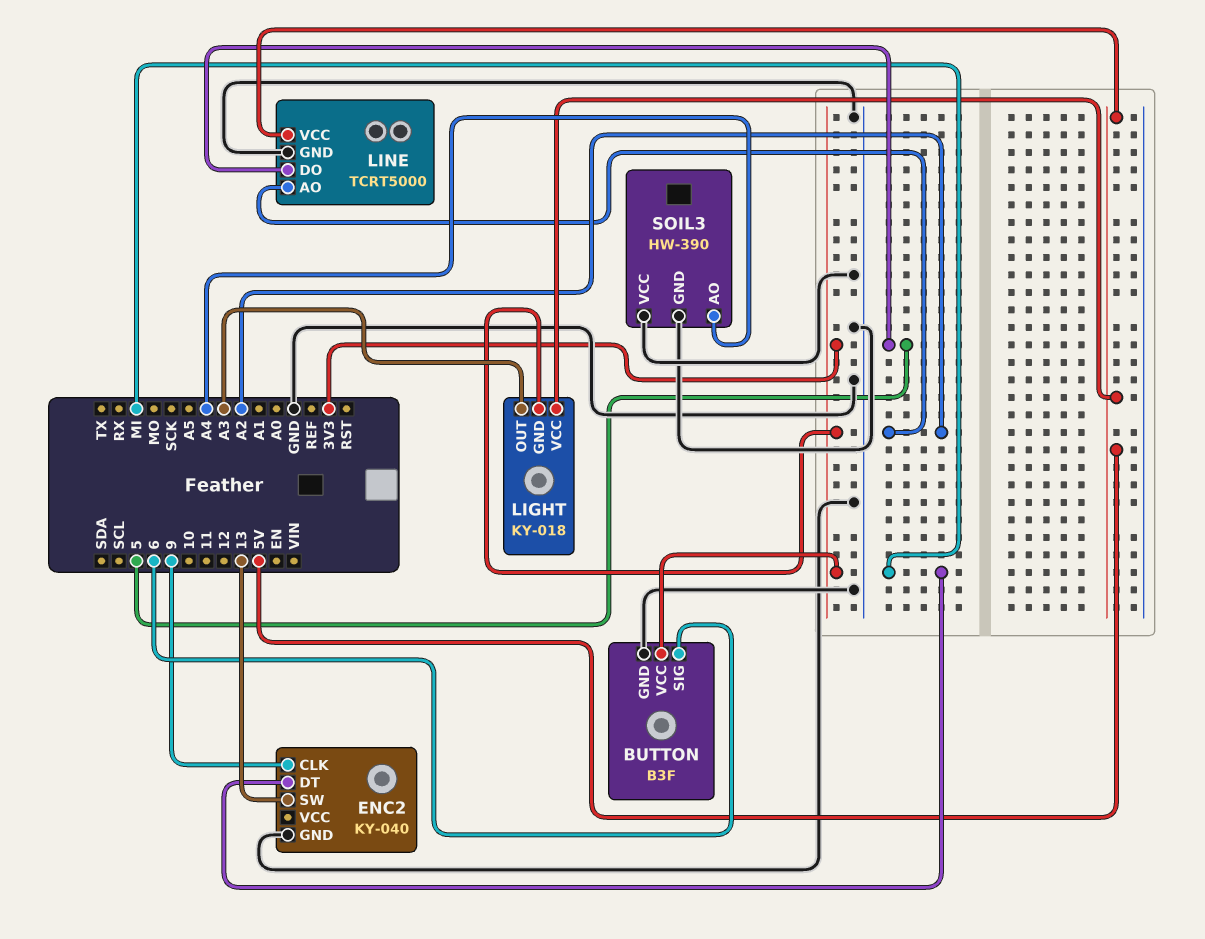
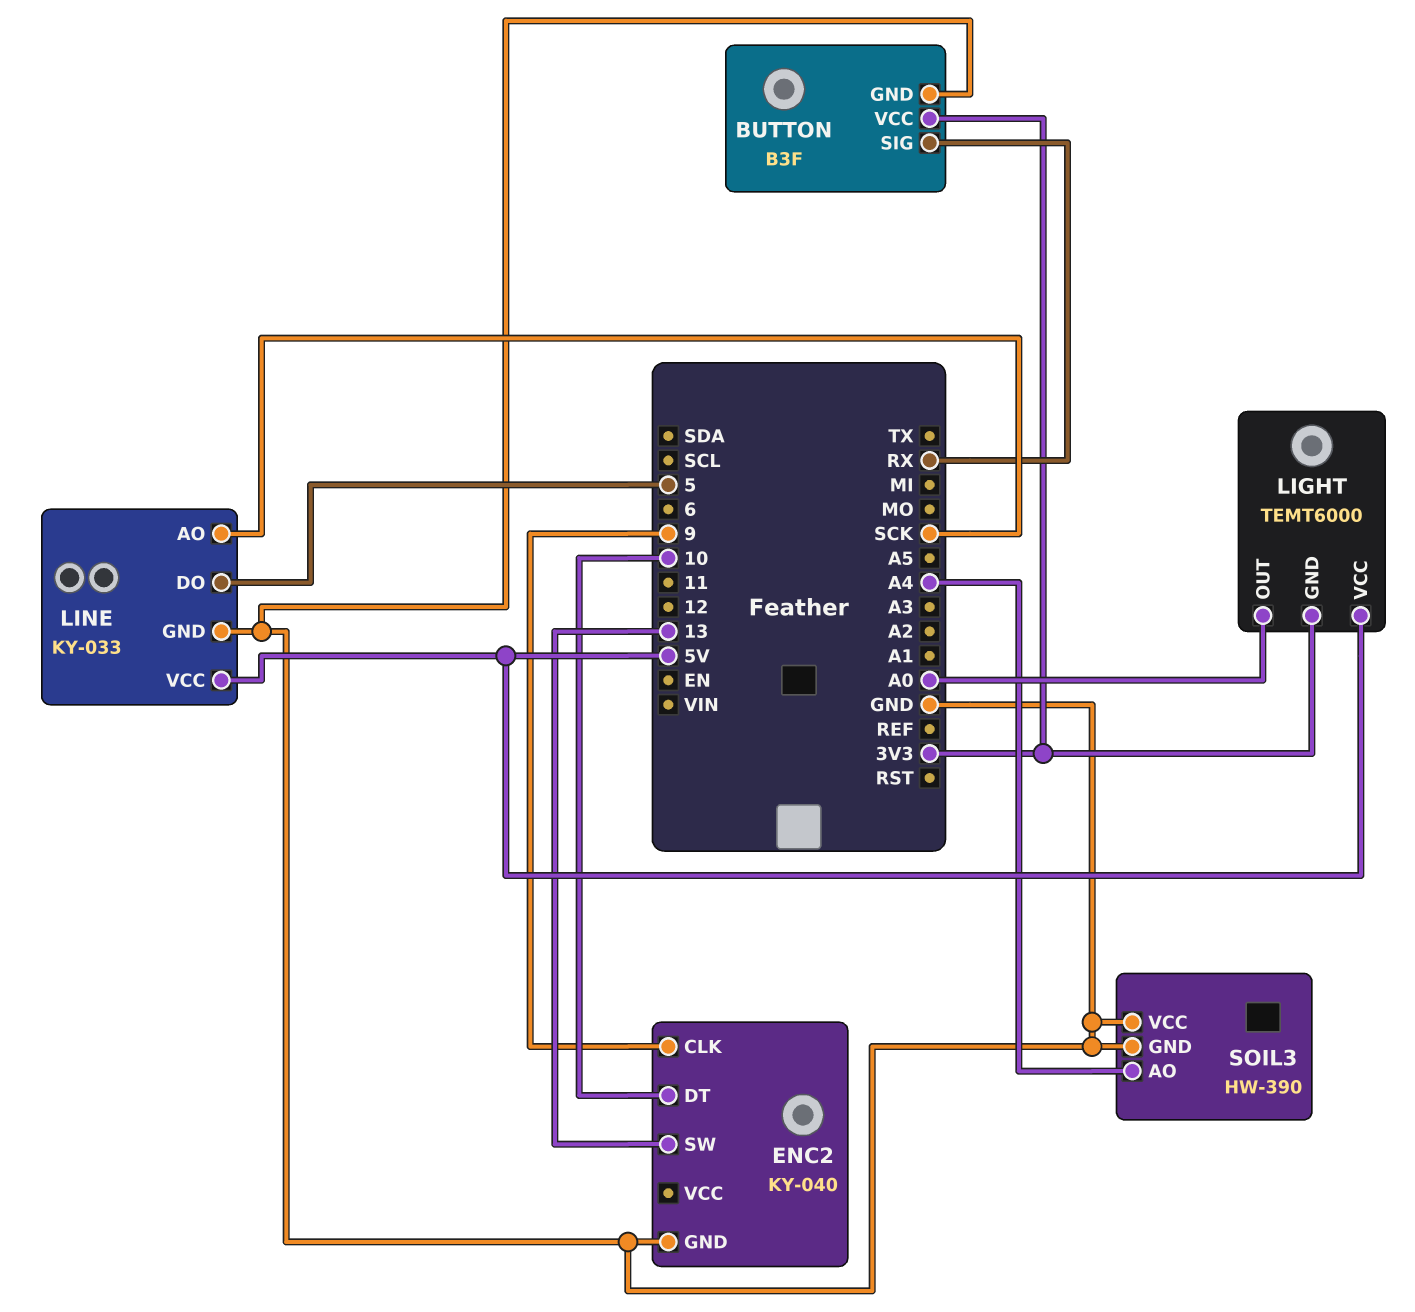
BUTTON pin SIG: 6 -> RX
ENC2 pin DT: MI -> 10
LIGHT: KY-018 -> TEMT6000
LIGHT pin OUT: A3 -> A0
LINE: TCRT5000 -> KY-033
LINE pin AO: A2 -> SCK

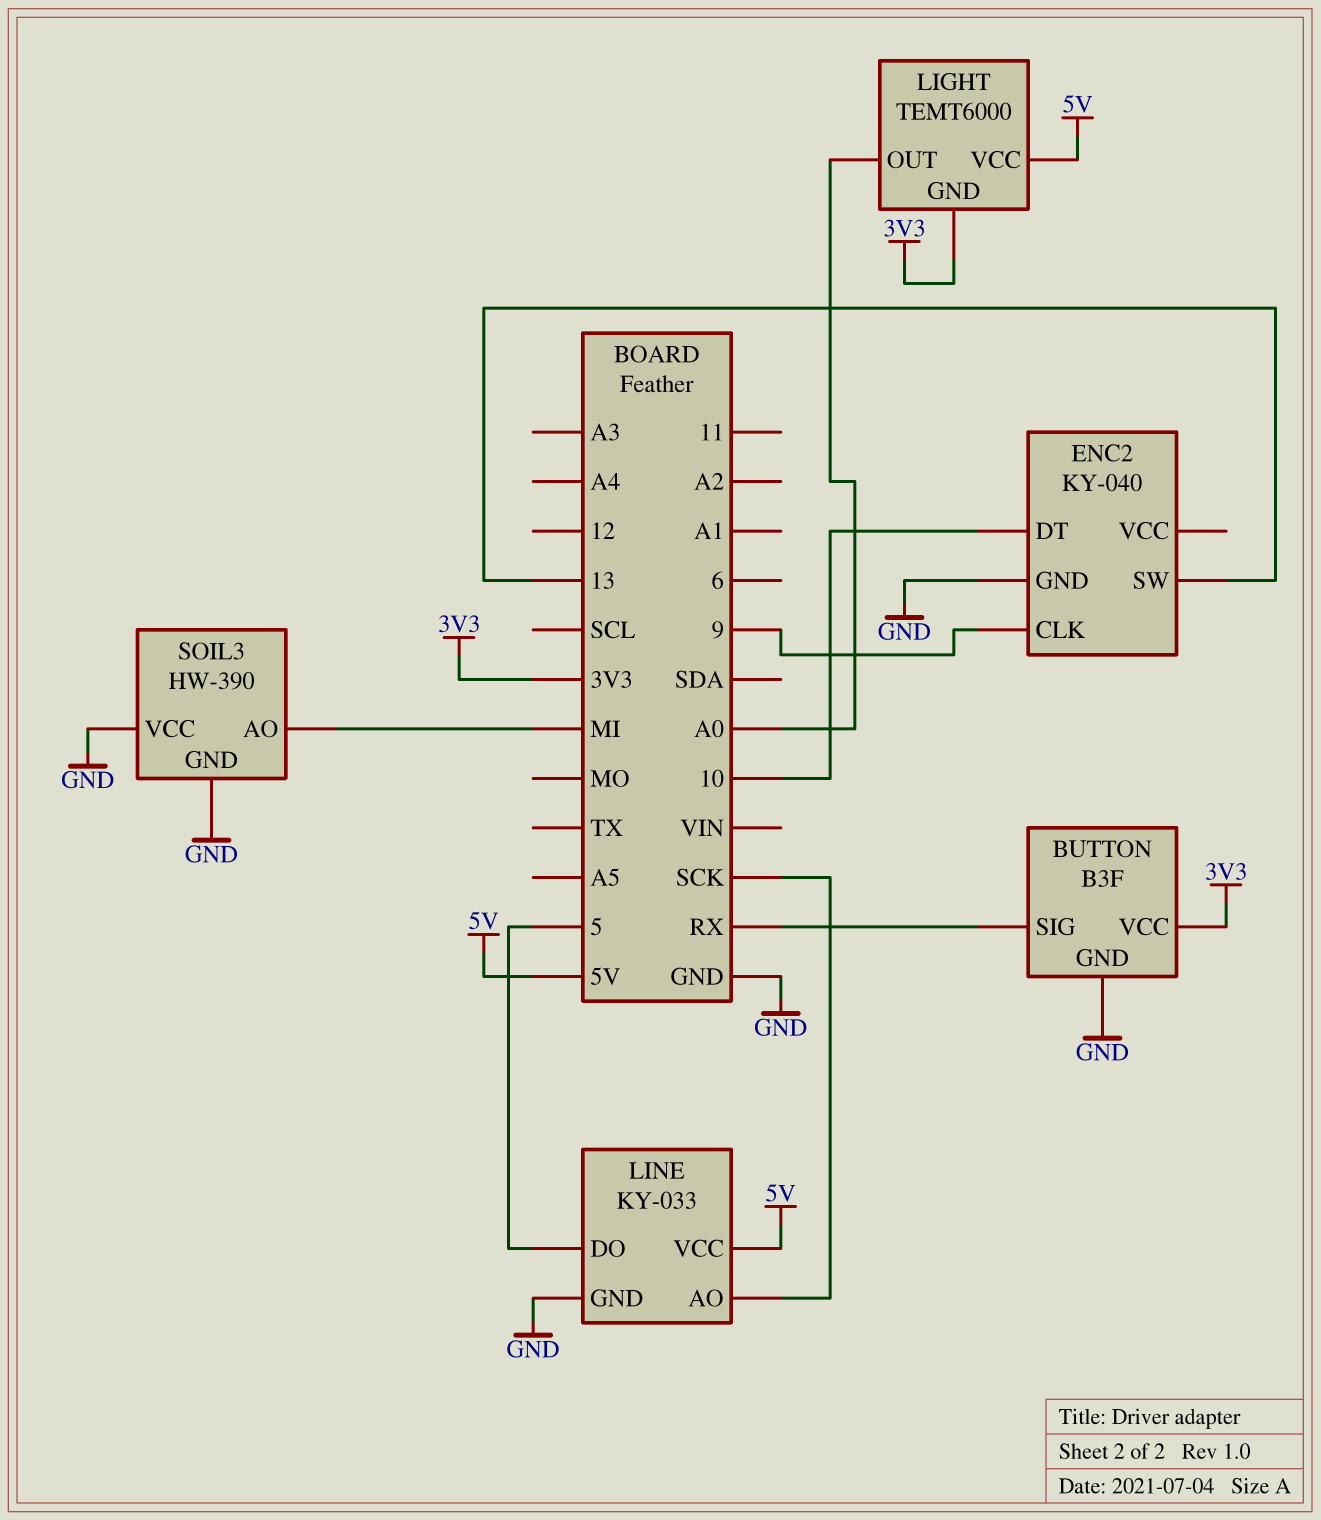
SOIL3 pin AO: A4 -> MI

